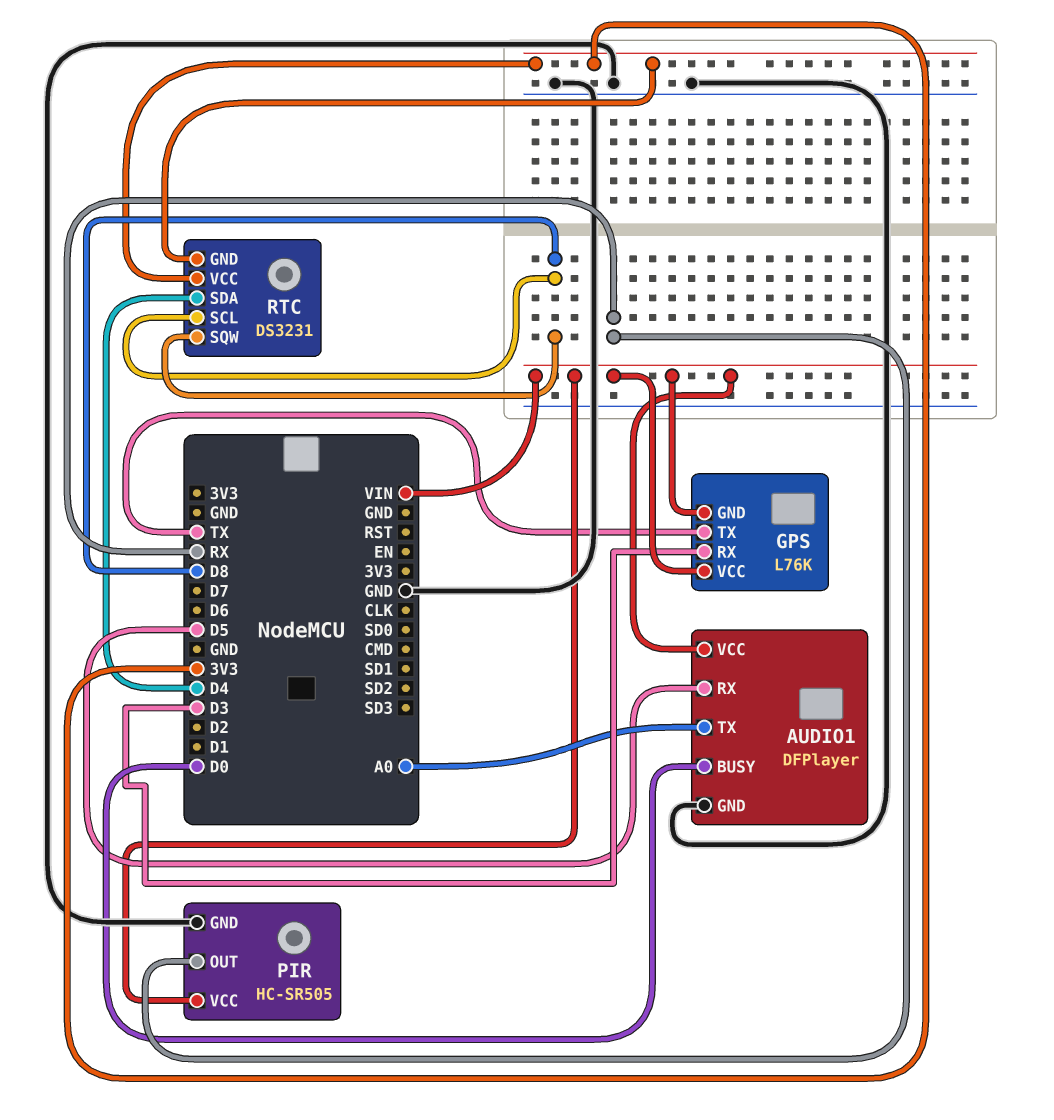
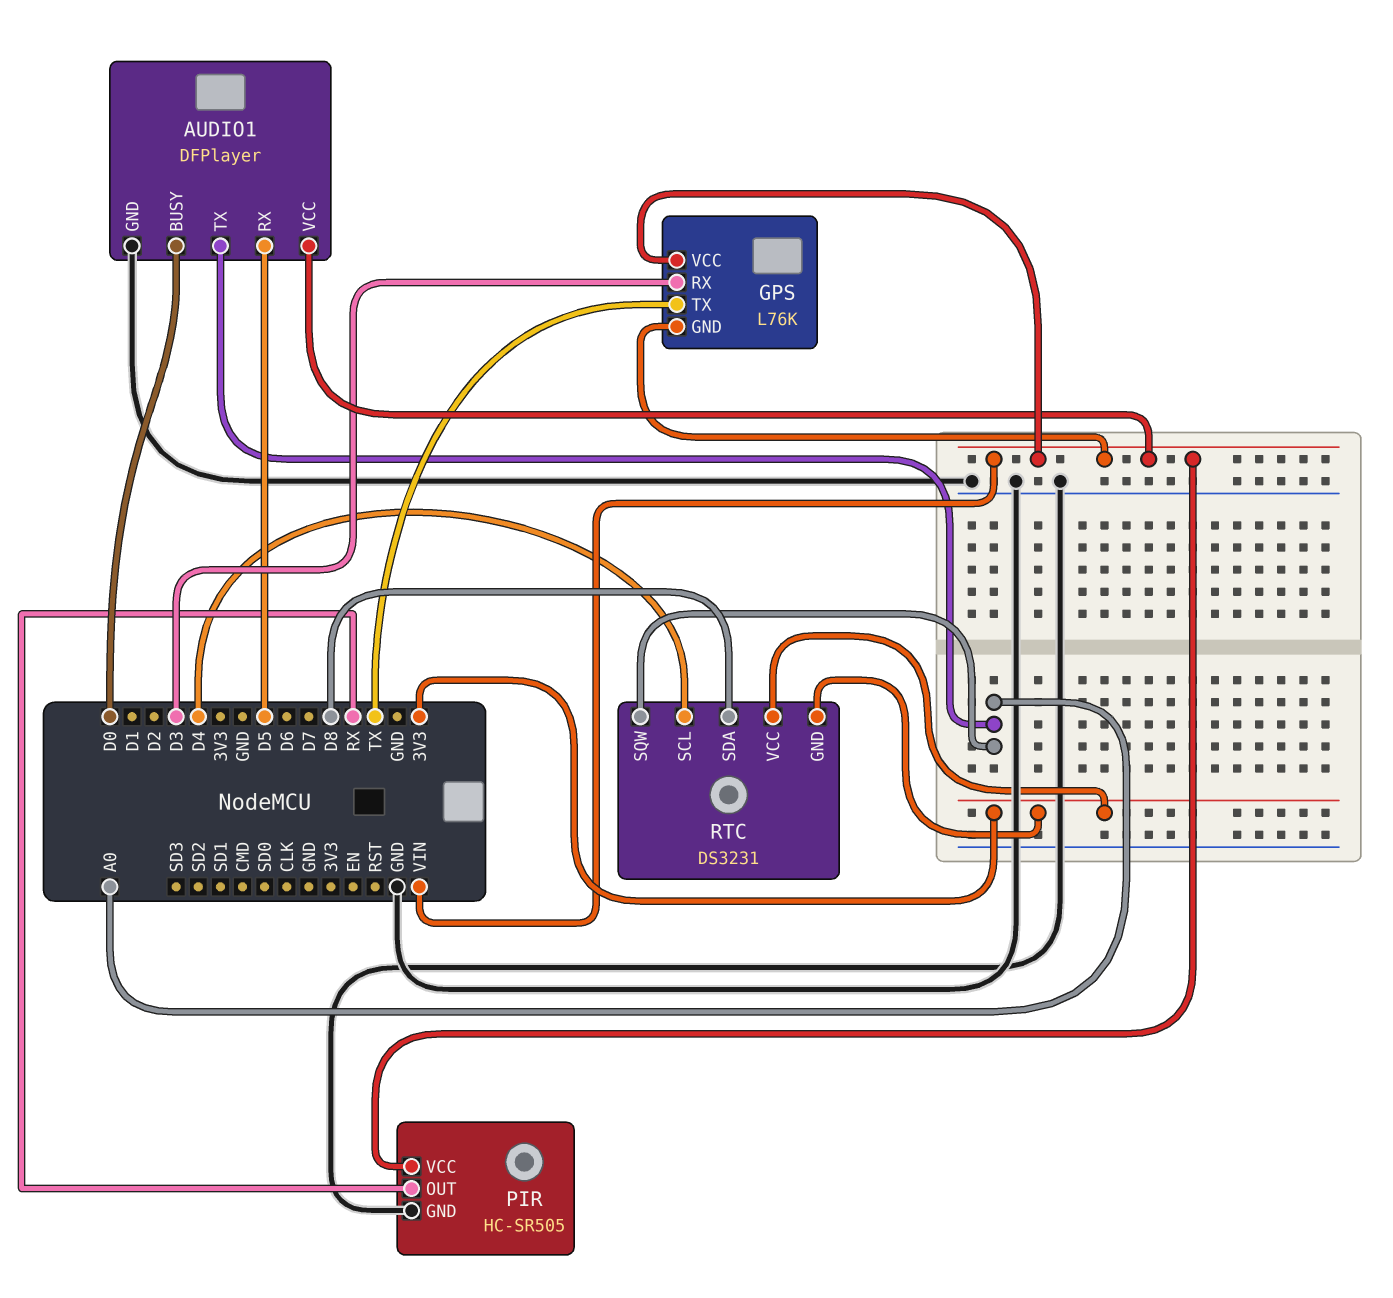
RTC pin SCL: D8 -> D4
RTC pin SDA: D4 -> D8
RTC pin SQW: D8 -> A0

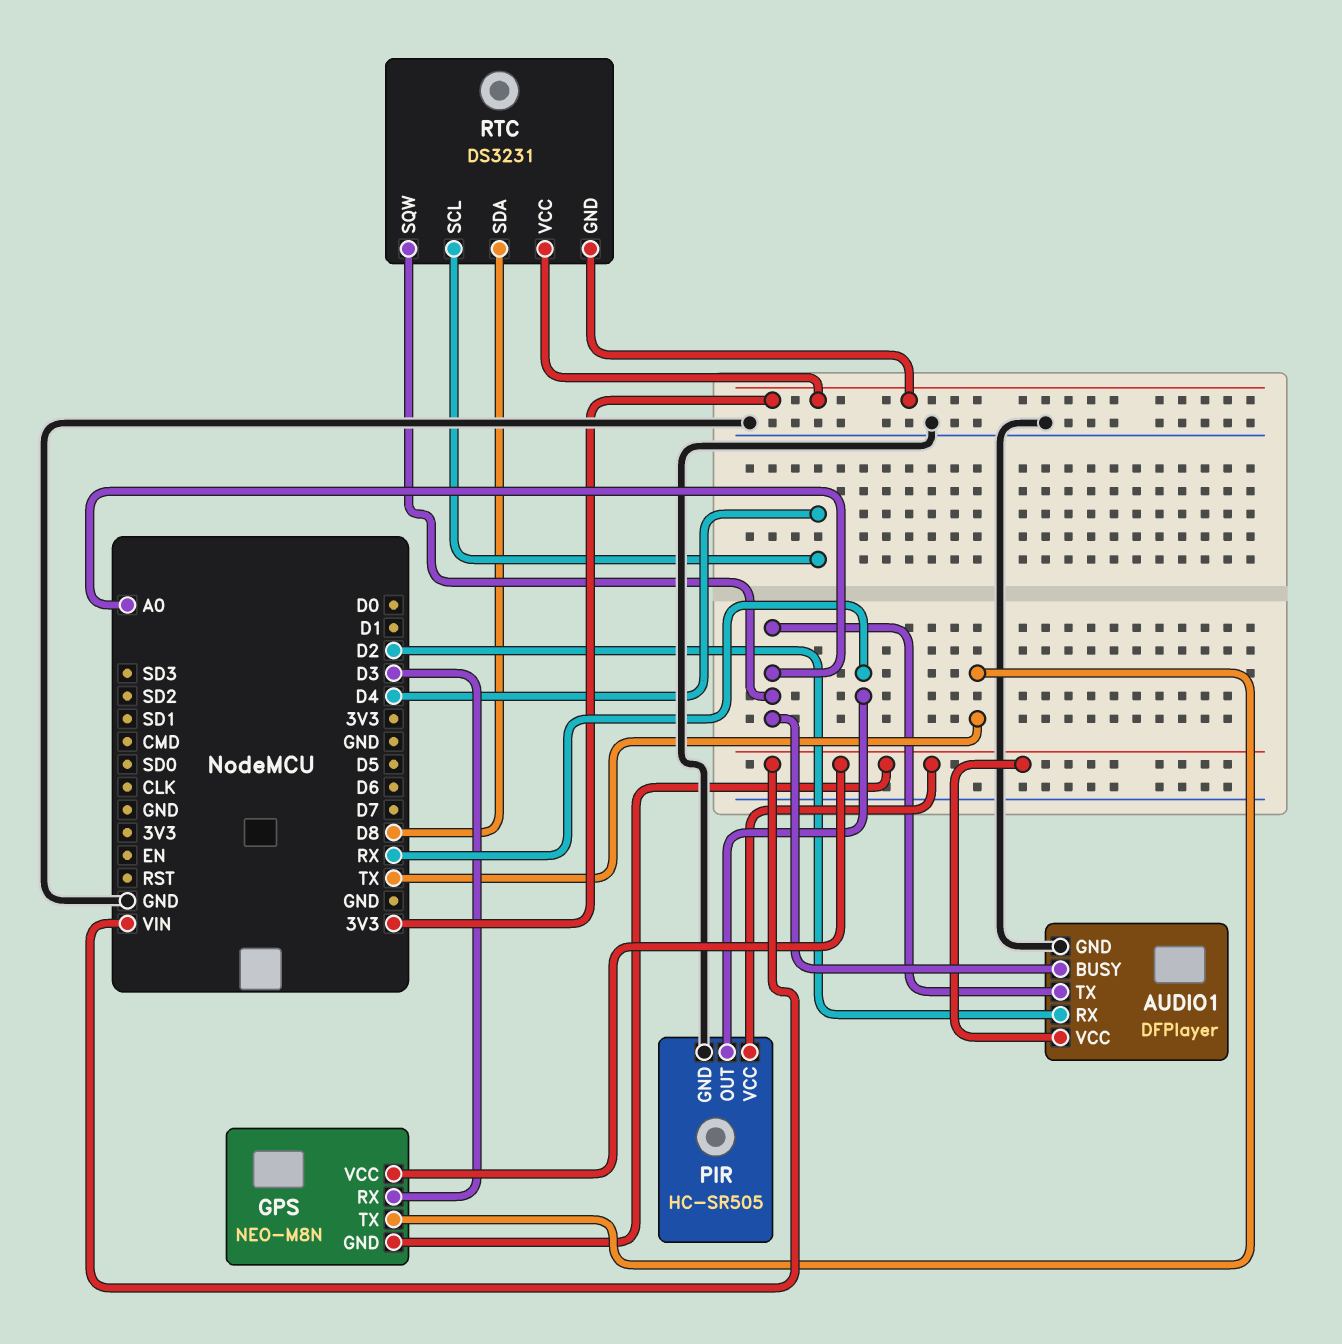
AUDIO1 pin BUSY: D0 -> A0
AUDIO1 pin RX: D5 -> D2
GPS: L76K -> NEO-M8N

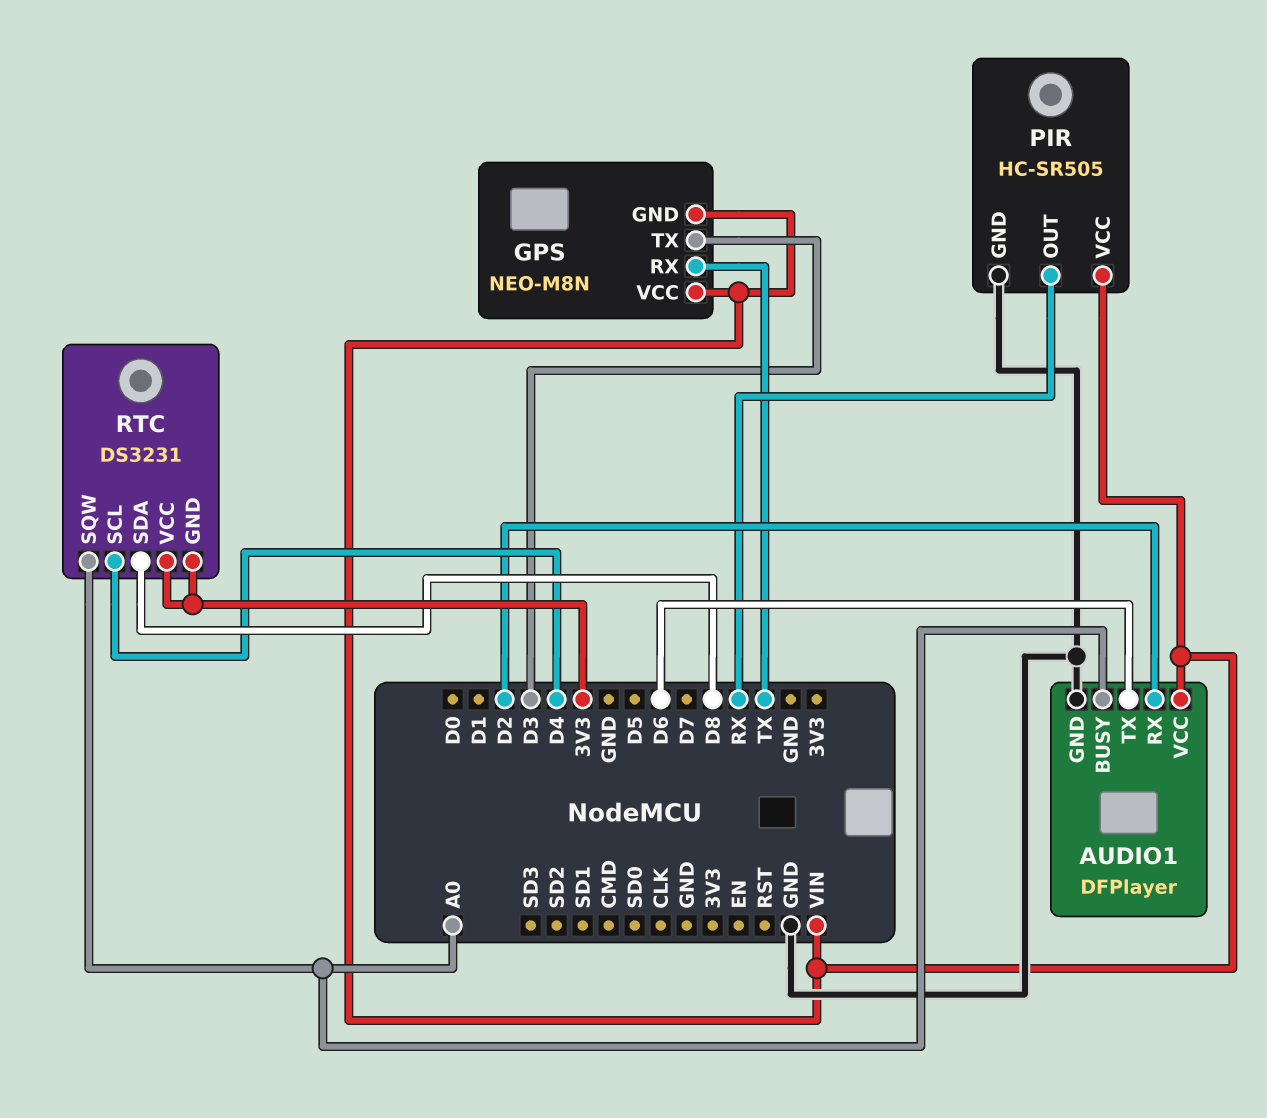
AUDIO1 pin TX: A0 -> D6
GPS pin RX: D3 -> TX
GPS pin TX: TX -> D3

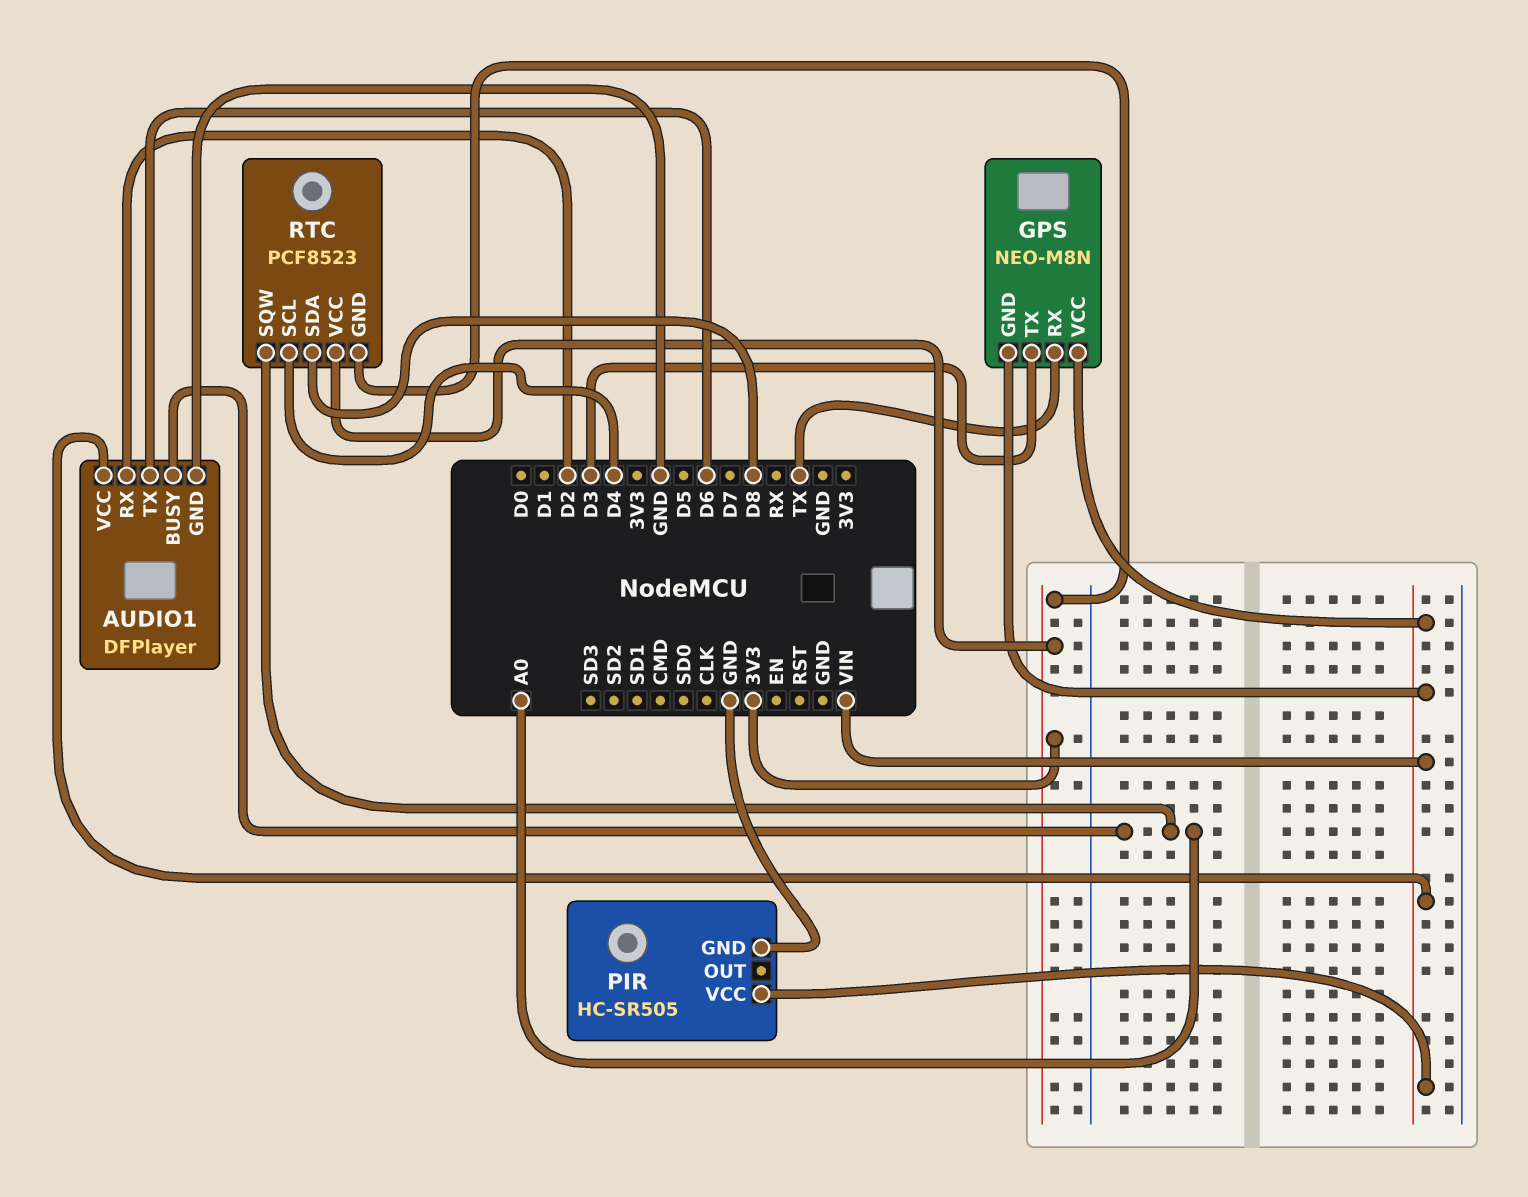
PIR pin OUT: RX -> none
RTC: DS3231 -> PCF8523

